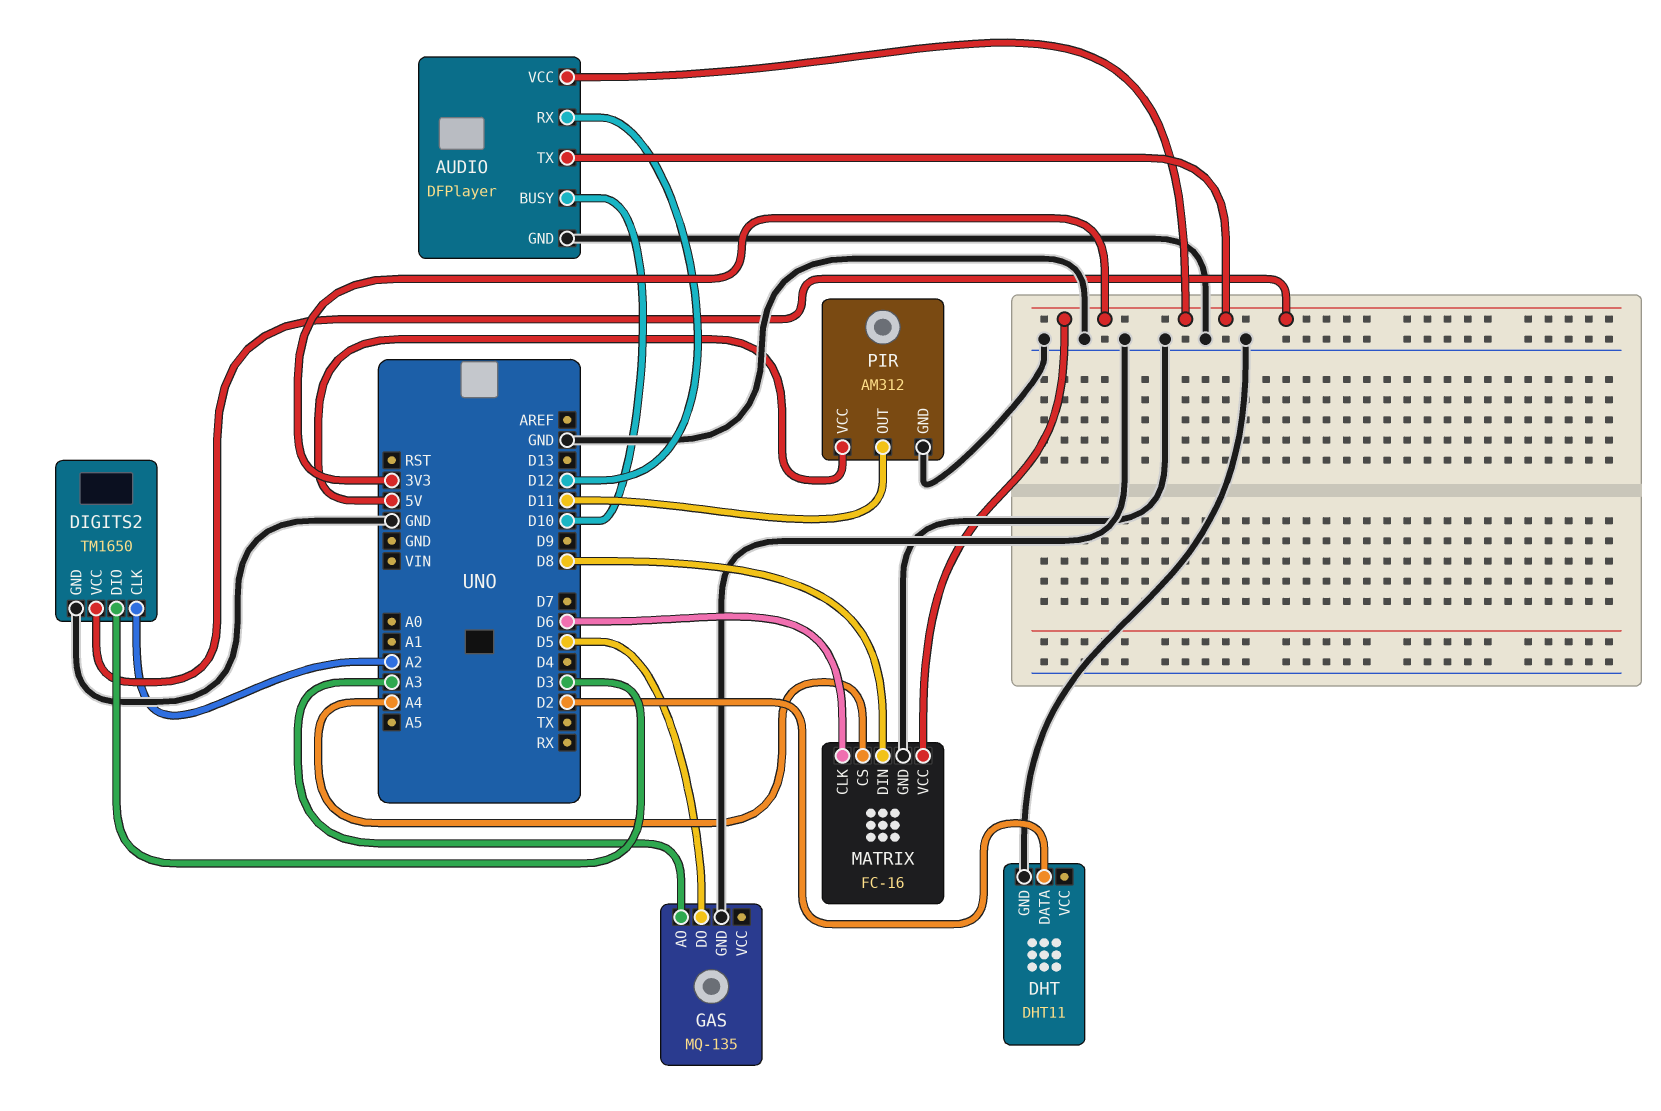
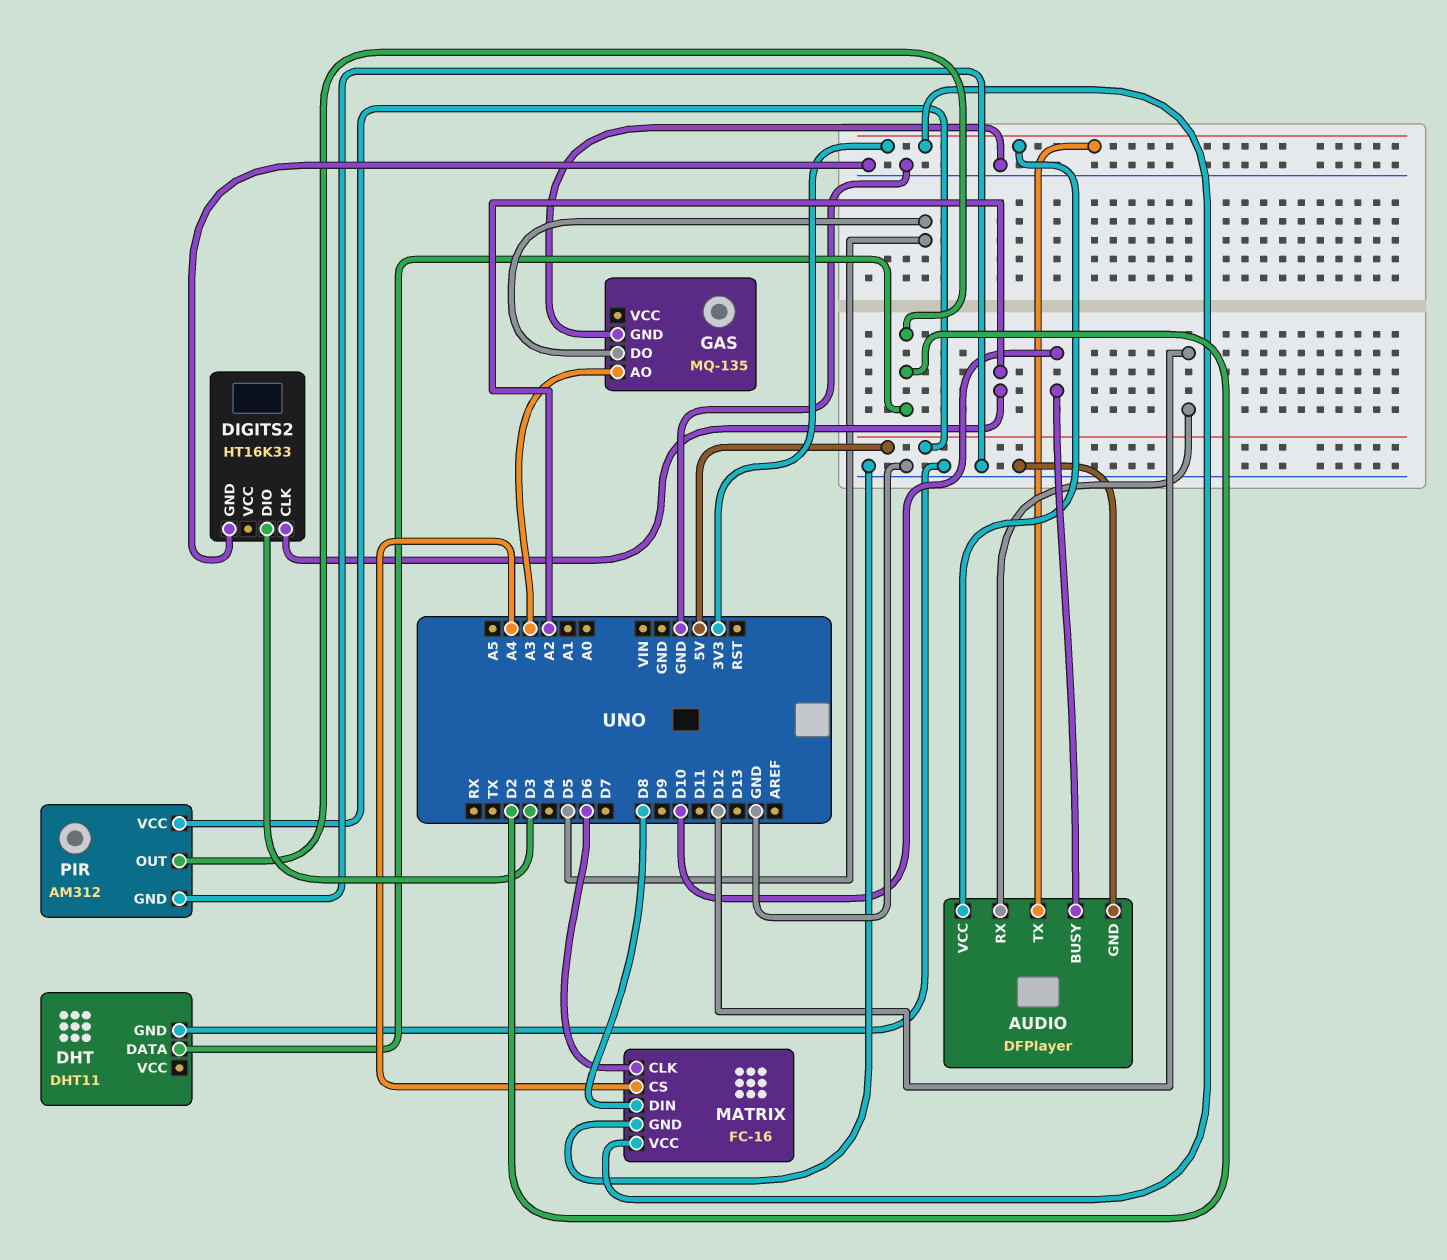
DIGITS2: TM1650 -> HT16K33
DIGITS2 pin VCC: 3V3 -> none
PIR pin OUT: D11 -> D2

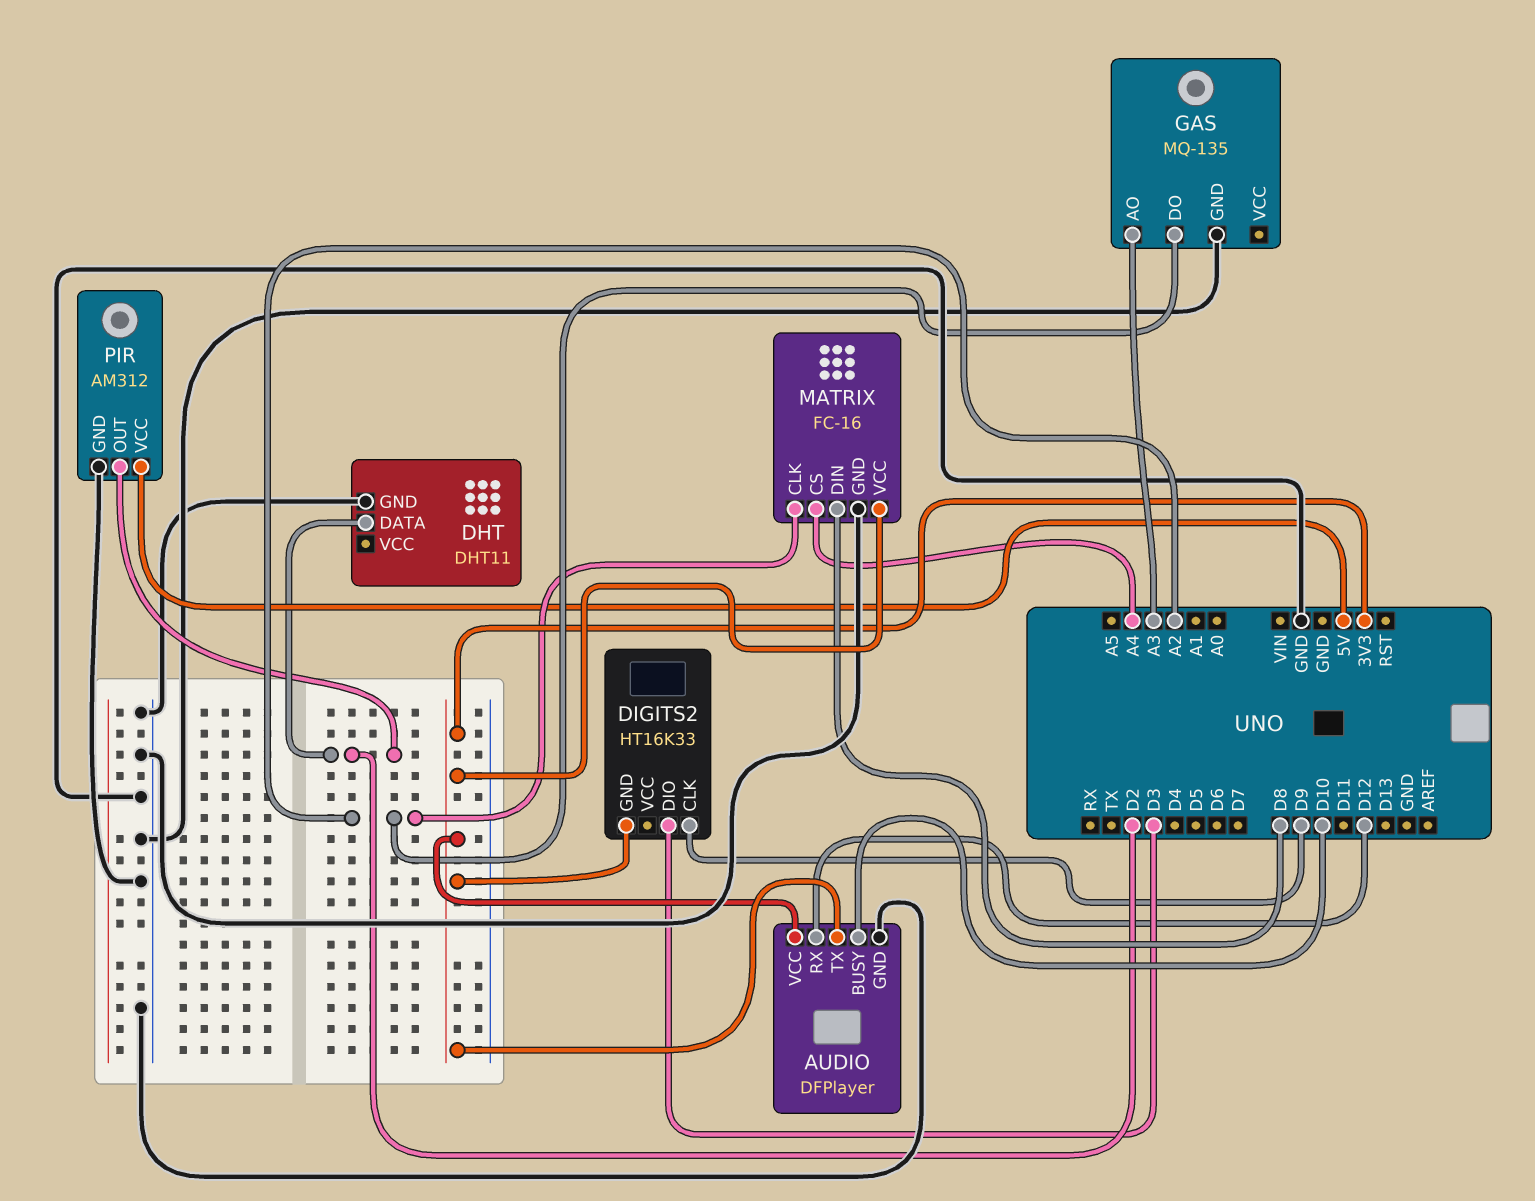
DIGITS2 pin CLK: A2 -> D9
DIGITS2 pin GND: GND -> 3V3
GAS pin DO: D5 -> A2
MATRIX pin CLK: D6 -> A2

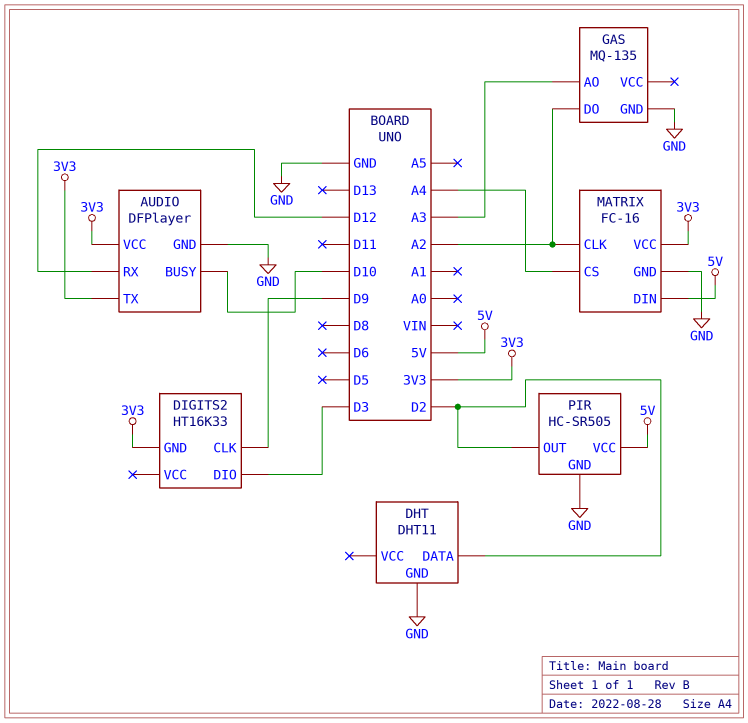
MATRIX pin DIN: D8 -> 5V
PIR: AM312 -> HC-SR505

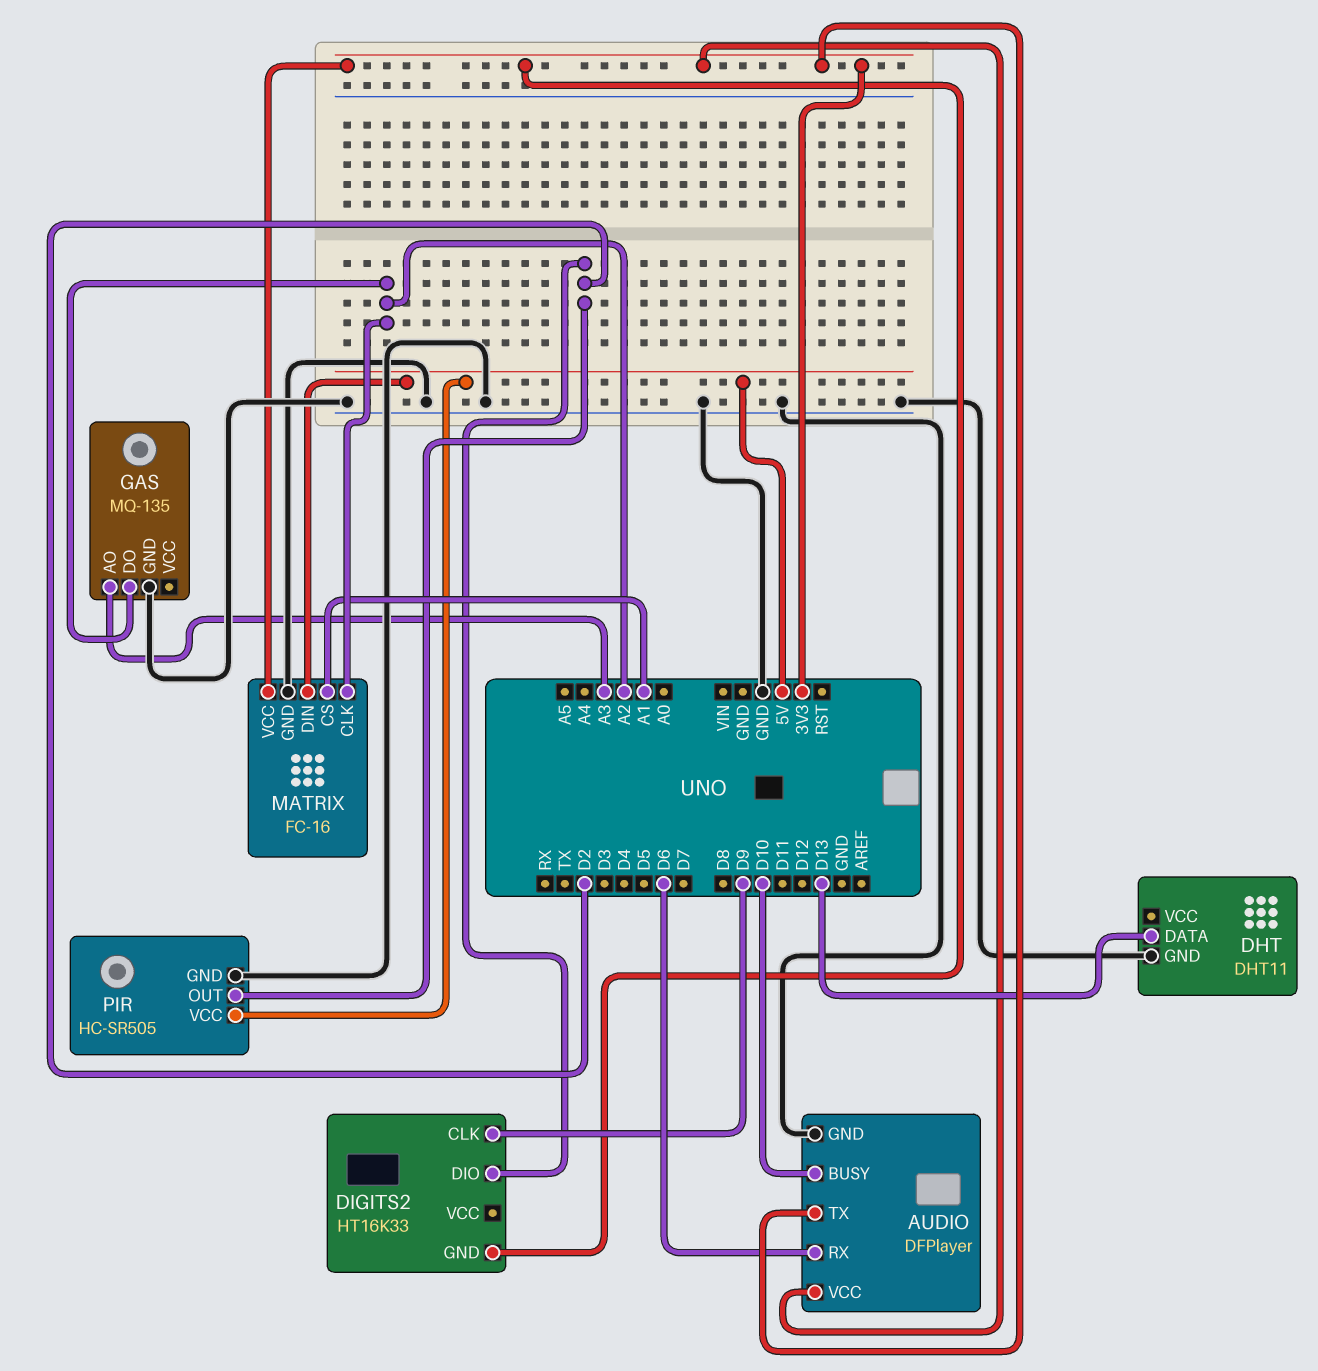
AUDIO pin RX: D12 -> D6
DHT pin DATA: D2 -> D13
DIGITS2 pin DIO: D3 -> D2
MATRIX pin CS: A4 -> A1

